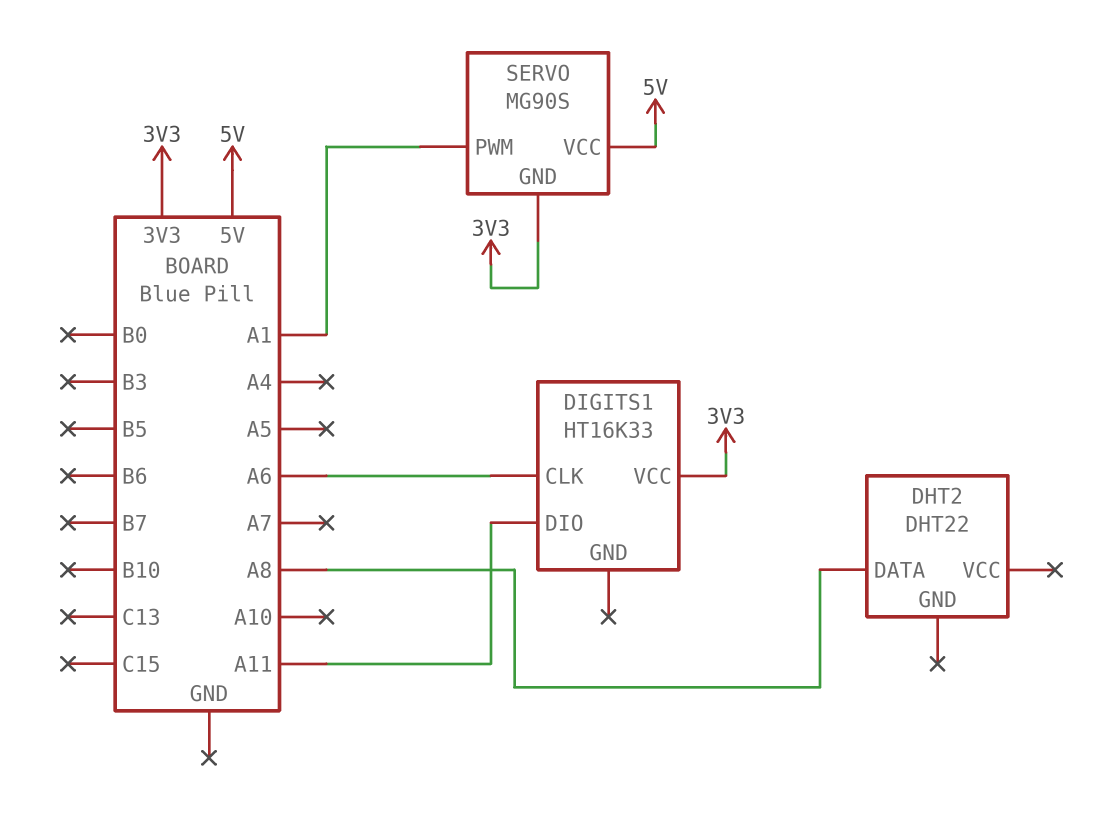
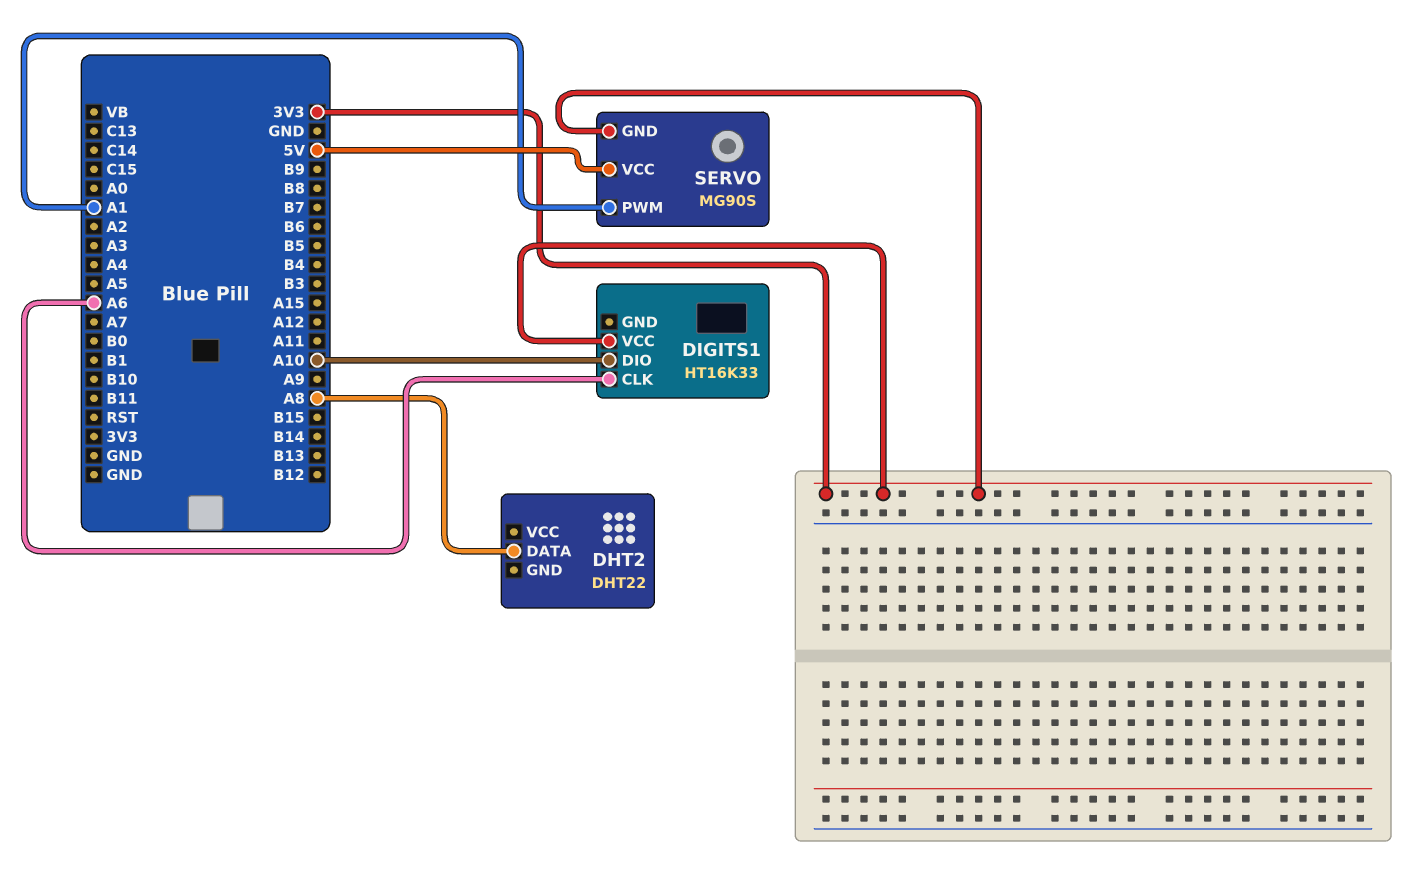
DIGITS1 pin DIO: A11 -> A10

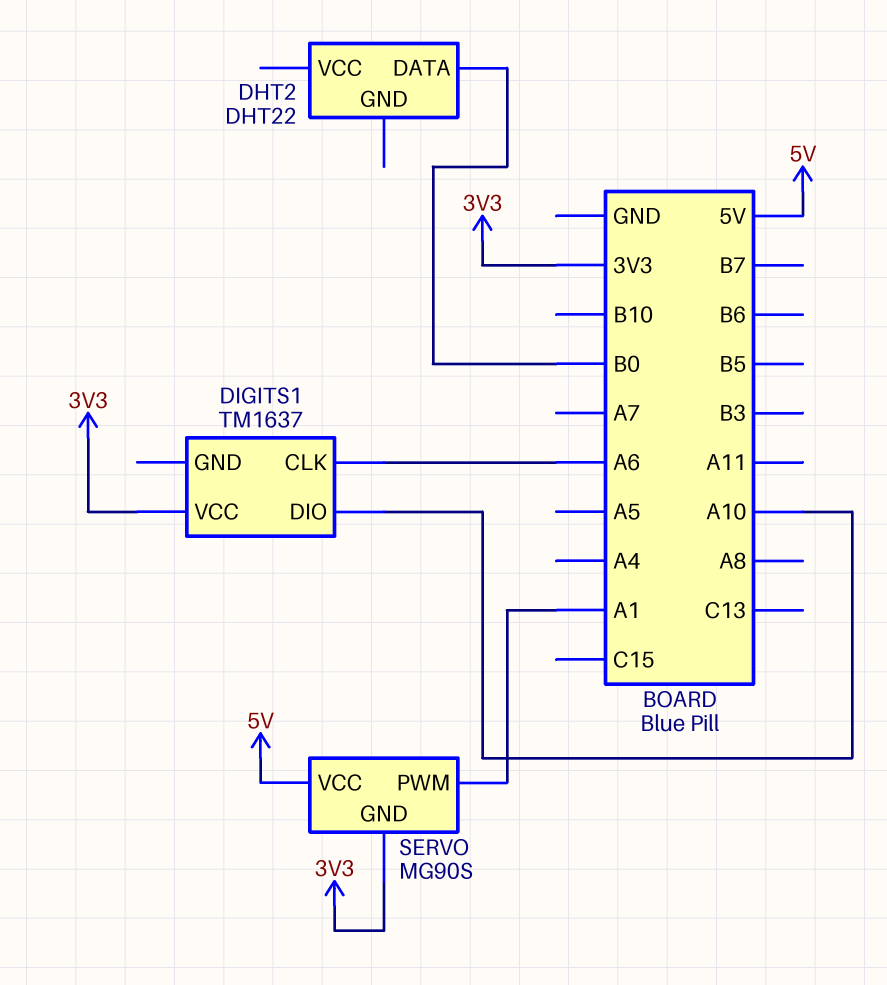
DHT2 pin DATA: A8 -> B0
DIGITS1: HT16K33 -> TM1637

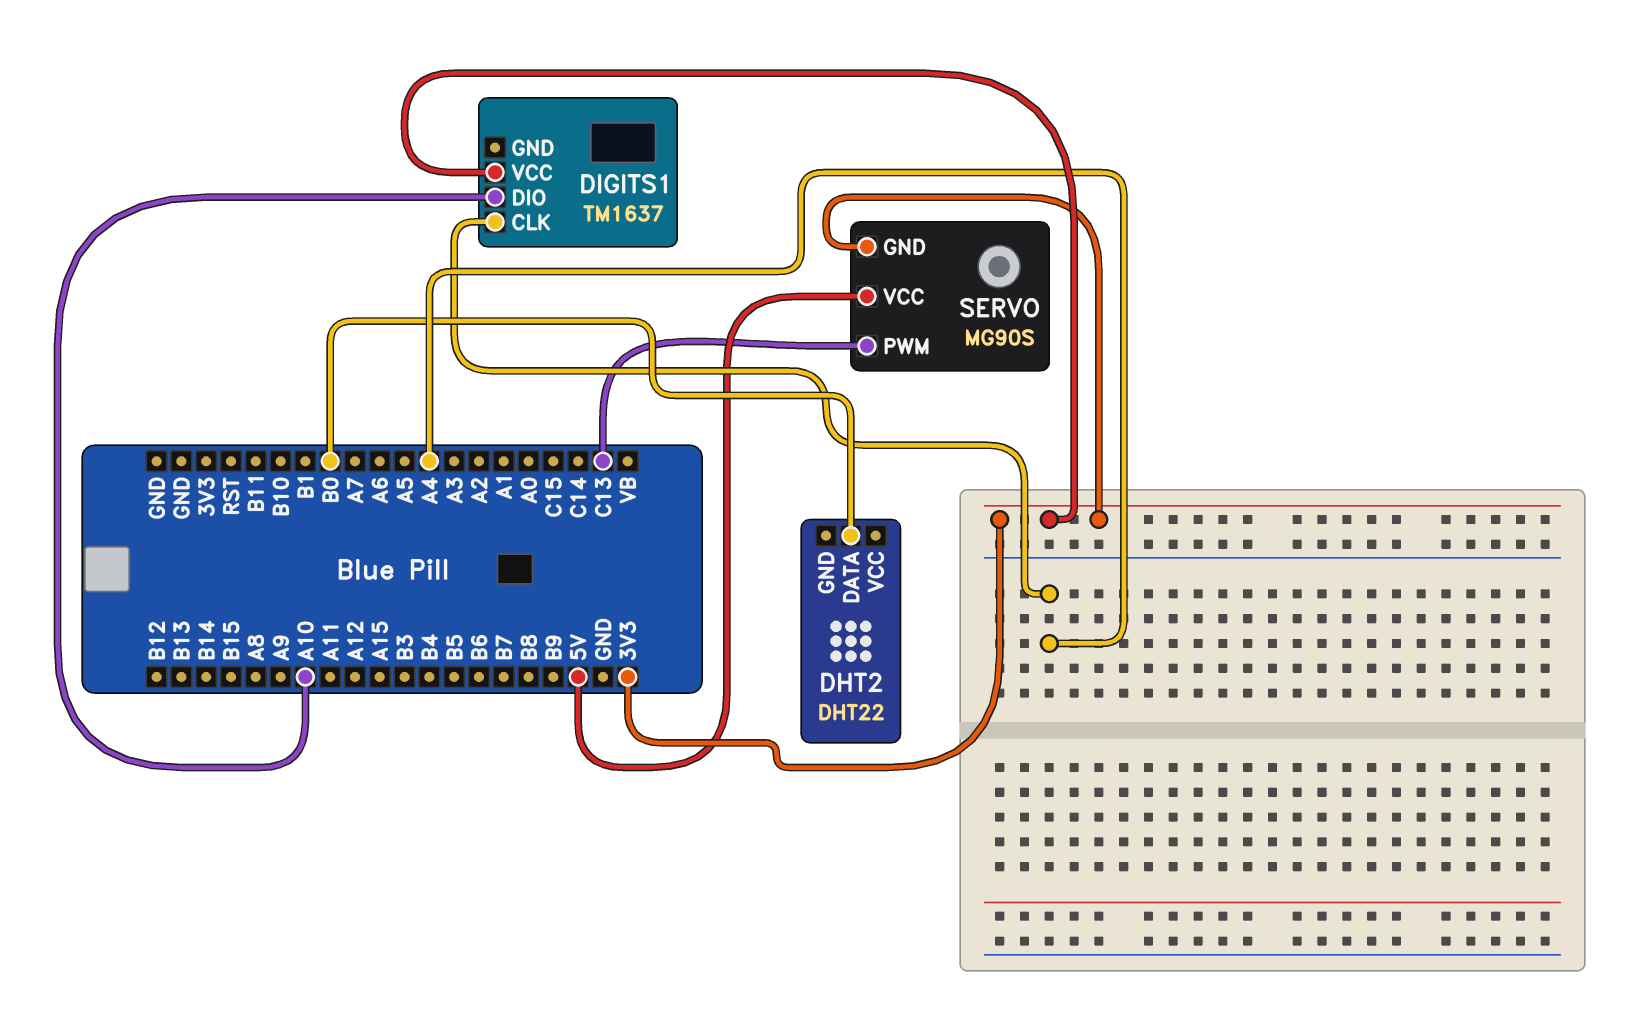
DIGITS1 pin CLK: A6 -> A4
SERVO pin PWM: A1 -> C13

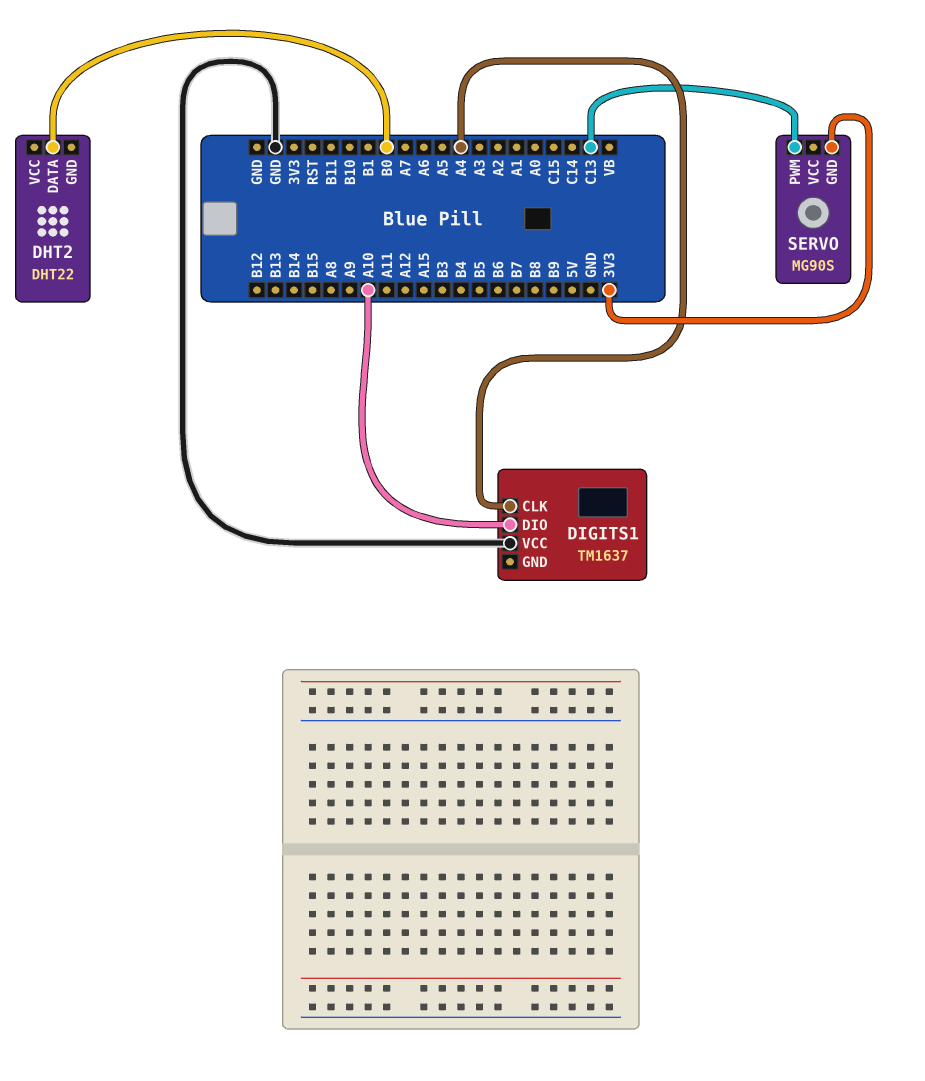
DIGITS1 pin VCC: 3V3 -> GND
SERVO pin VCC: 5V -> none

